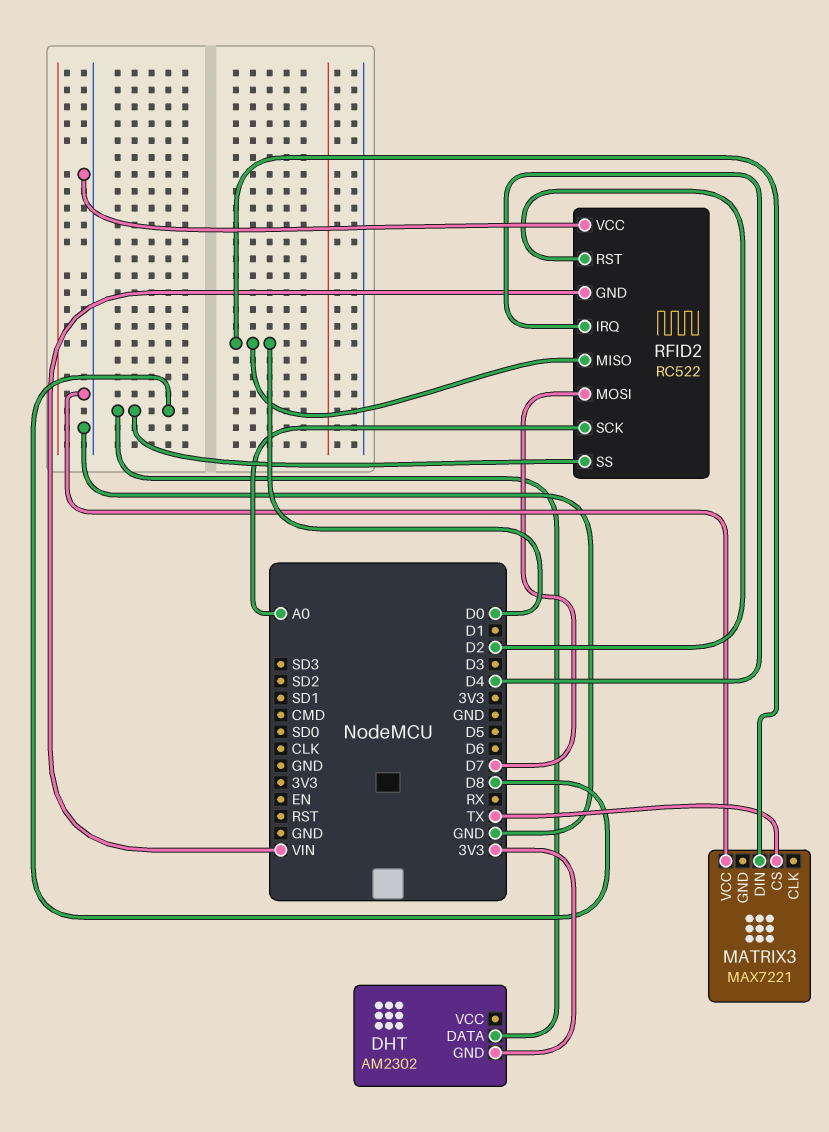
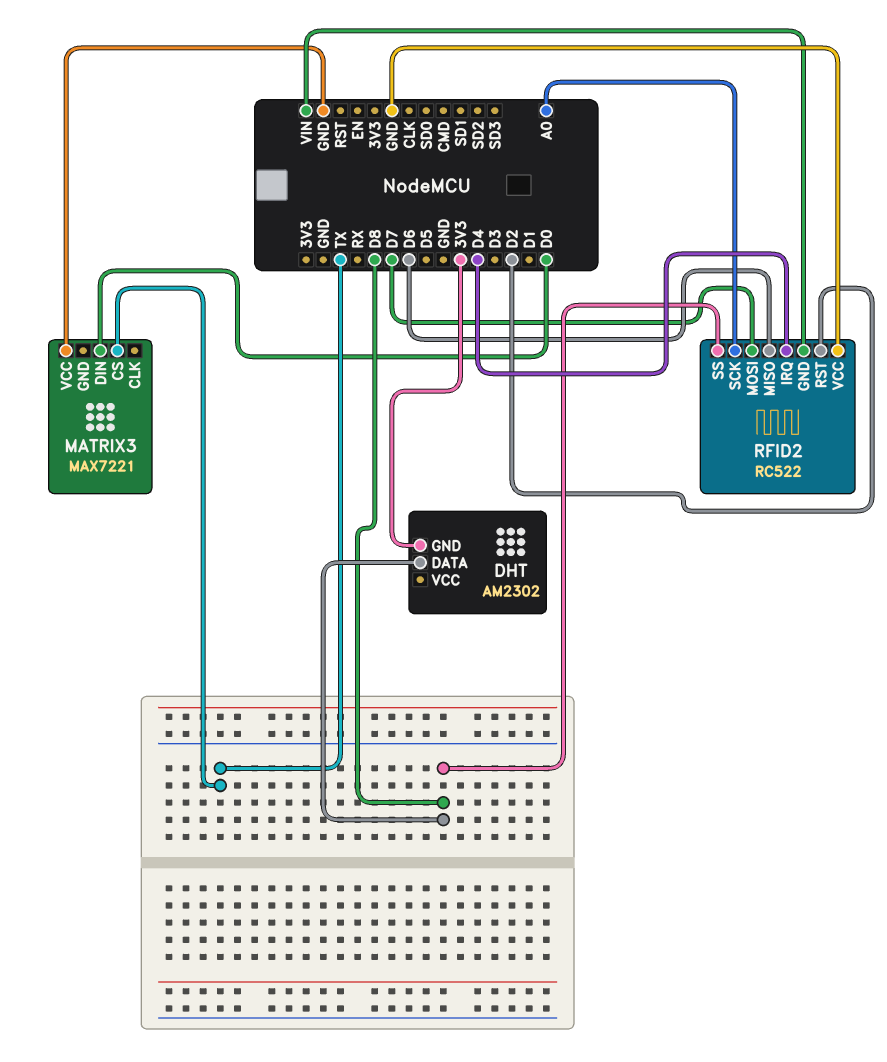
RFID2 pin MISO: D0 -> D6

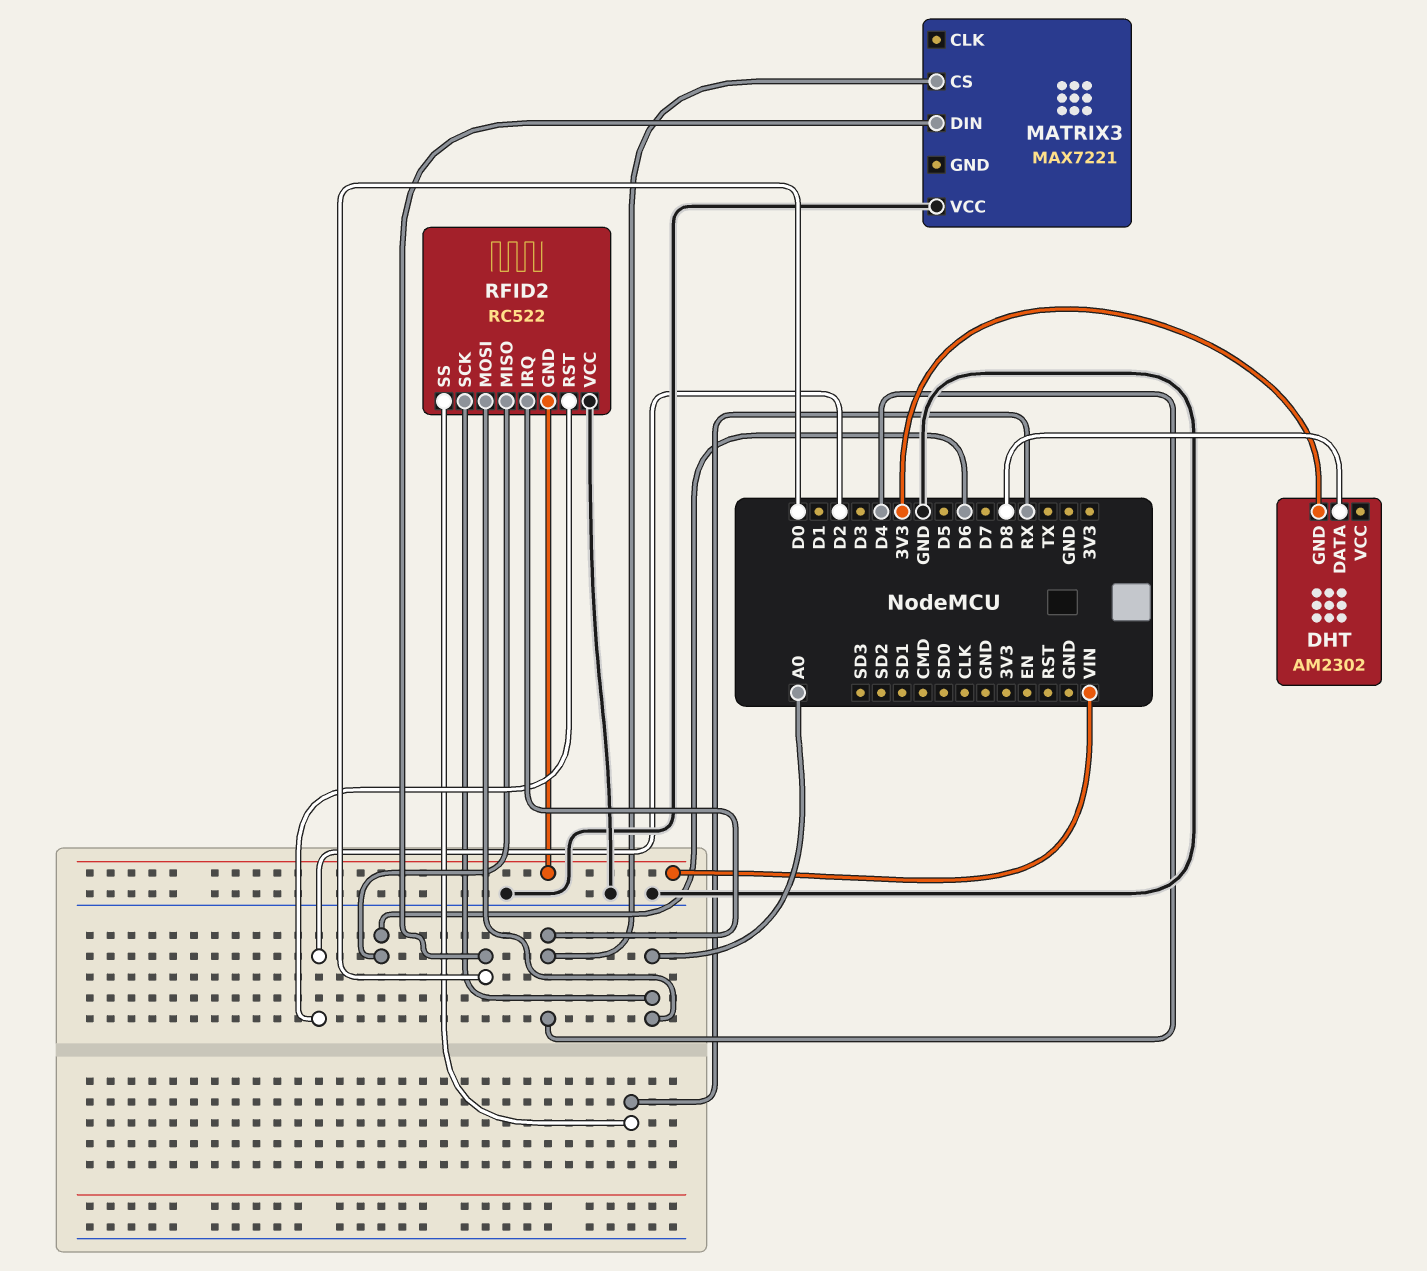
MATRIX3 pin CS: TX -> D4
RFID2 pin MOSI: D7 -> A0
RFID2 pin SS: D8 -> RX

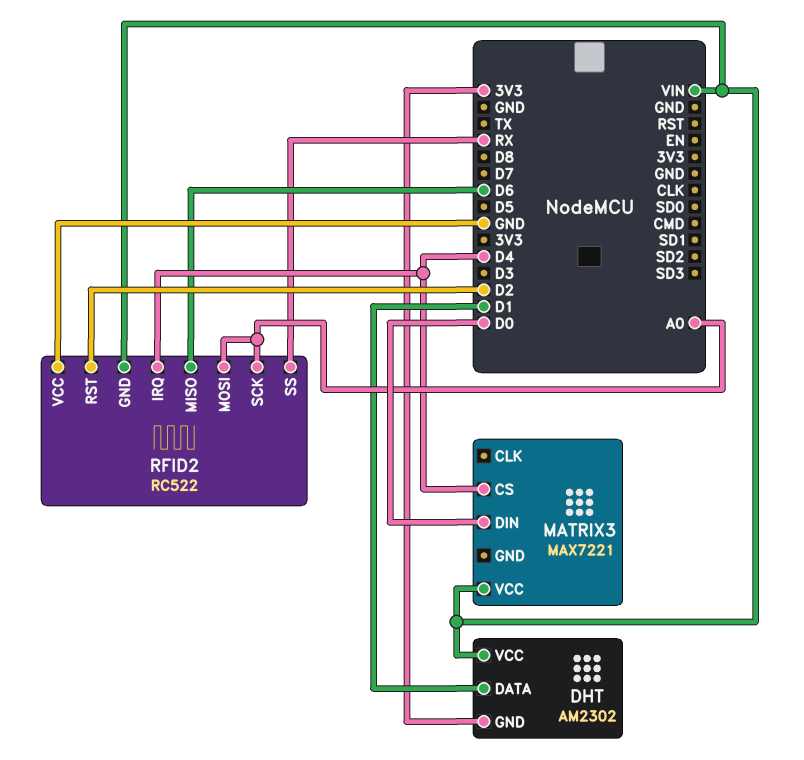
DHT pin DATA: D8 -> D1
DHT pin VCC: none -> VIN
MATRIX3 pin VCC: GND -> VIN

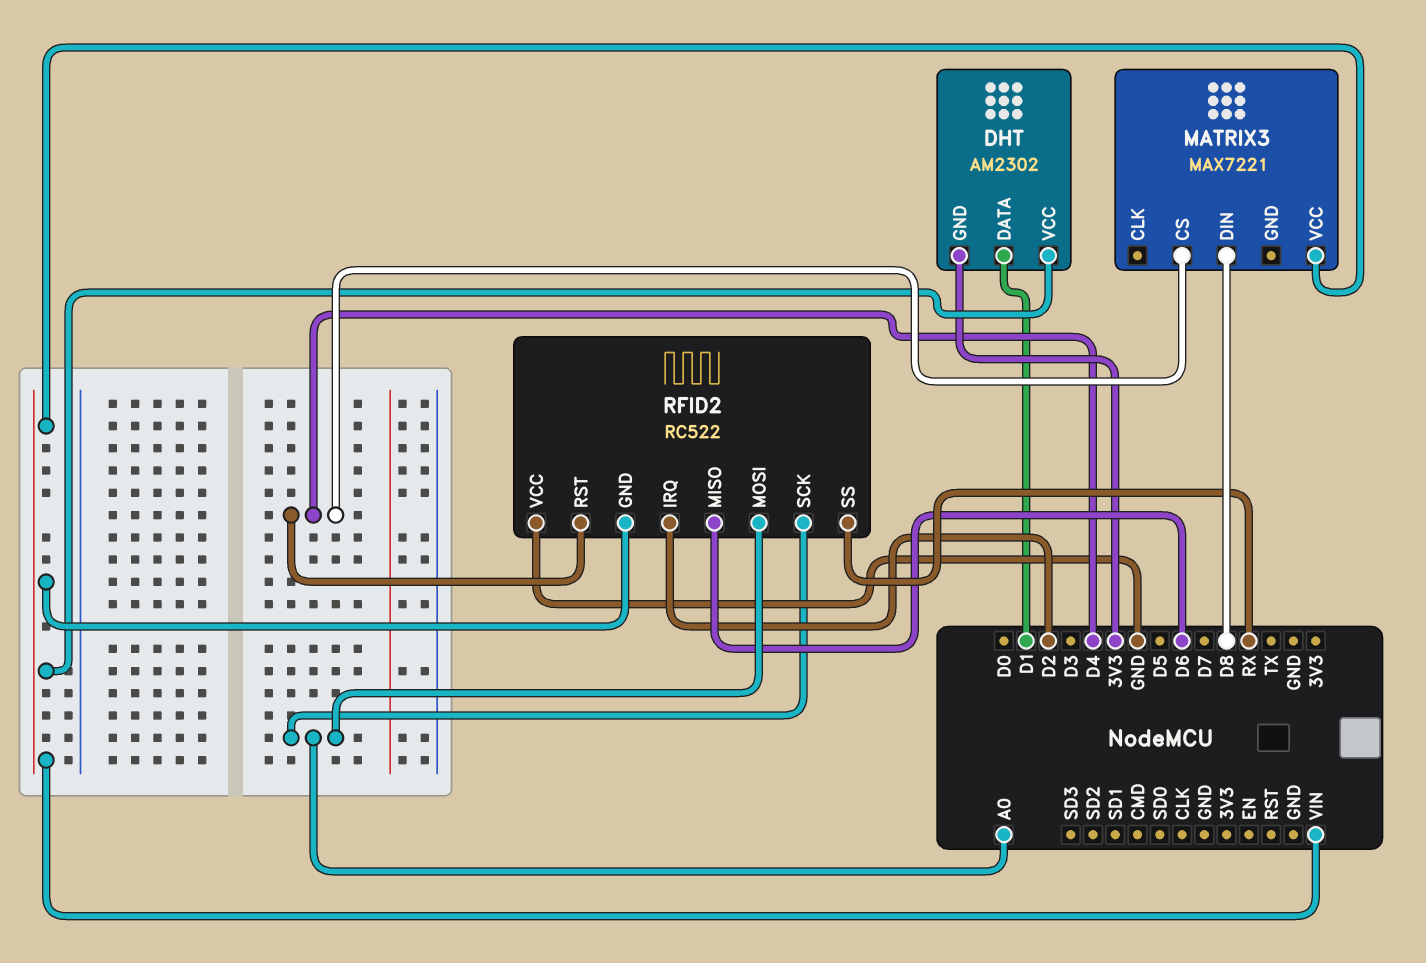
MATRIX3 pin DIN: D0 -> D8
RFID2 pin IRQ: D4 -> D2
RFID2 pin RST: D2 -> D4

